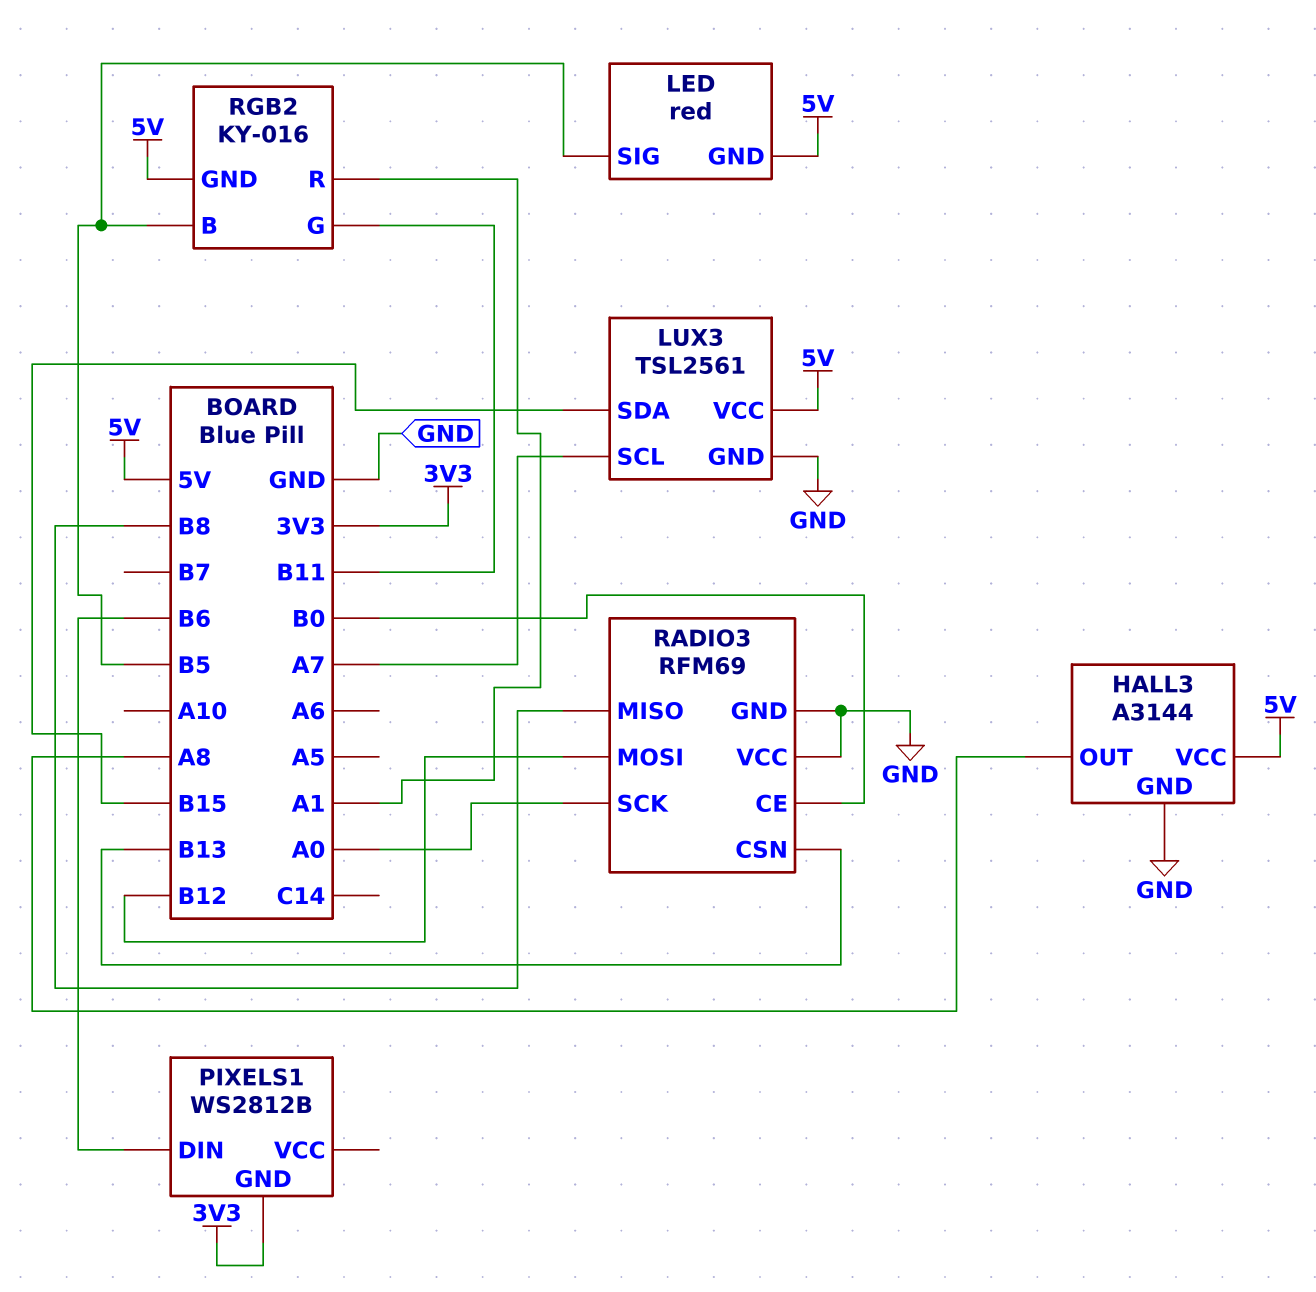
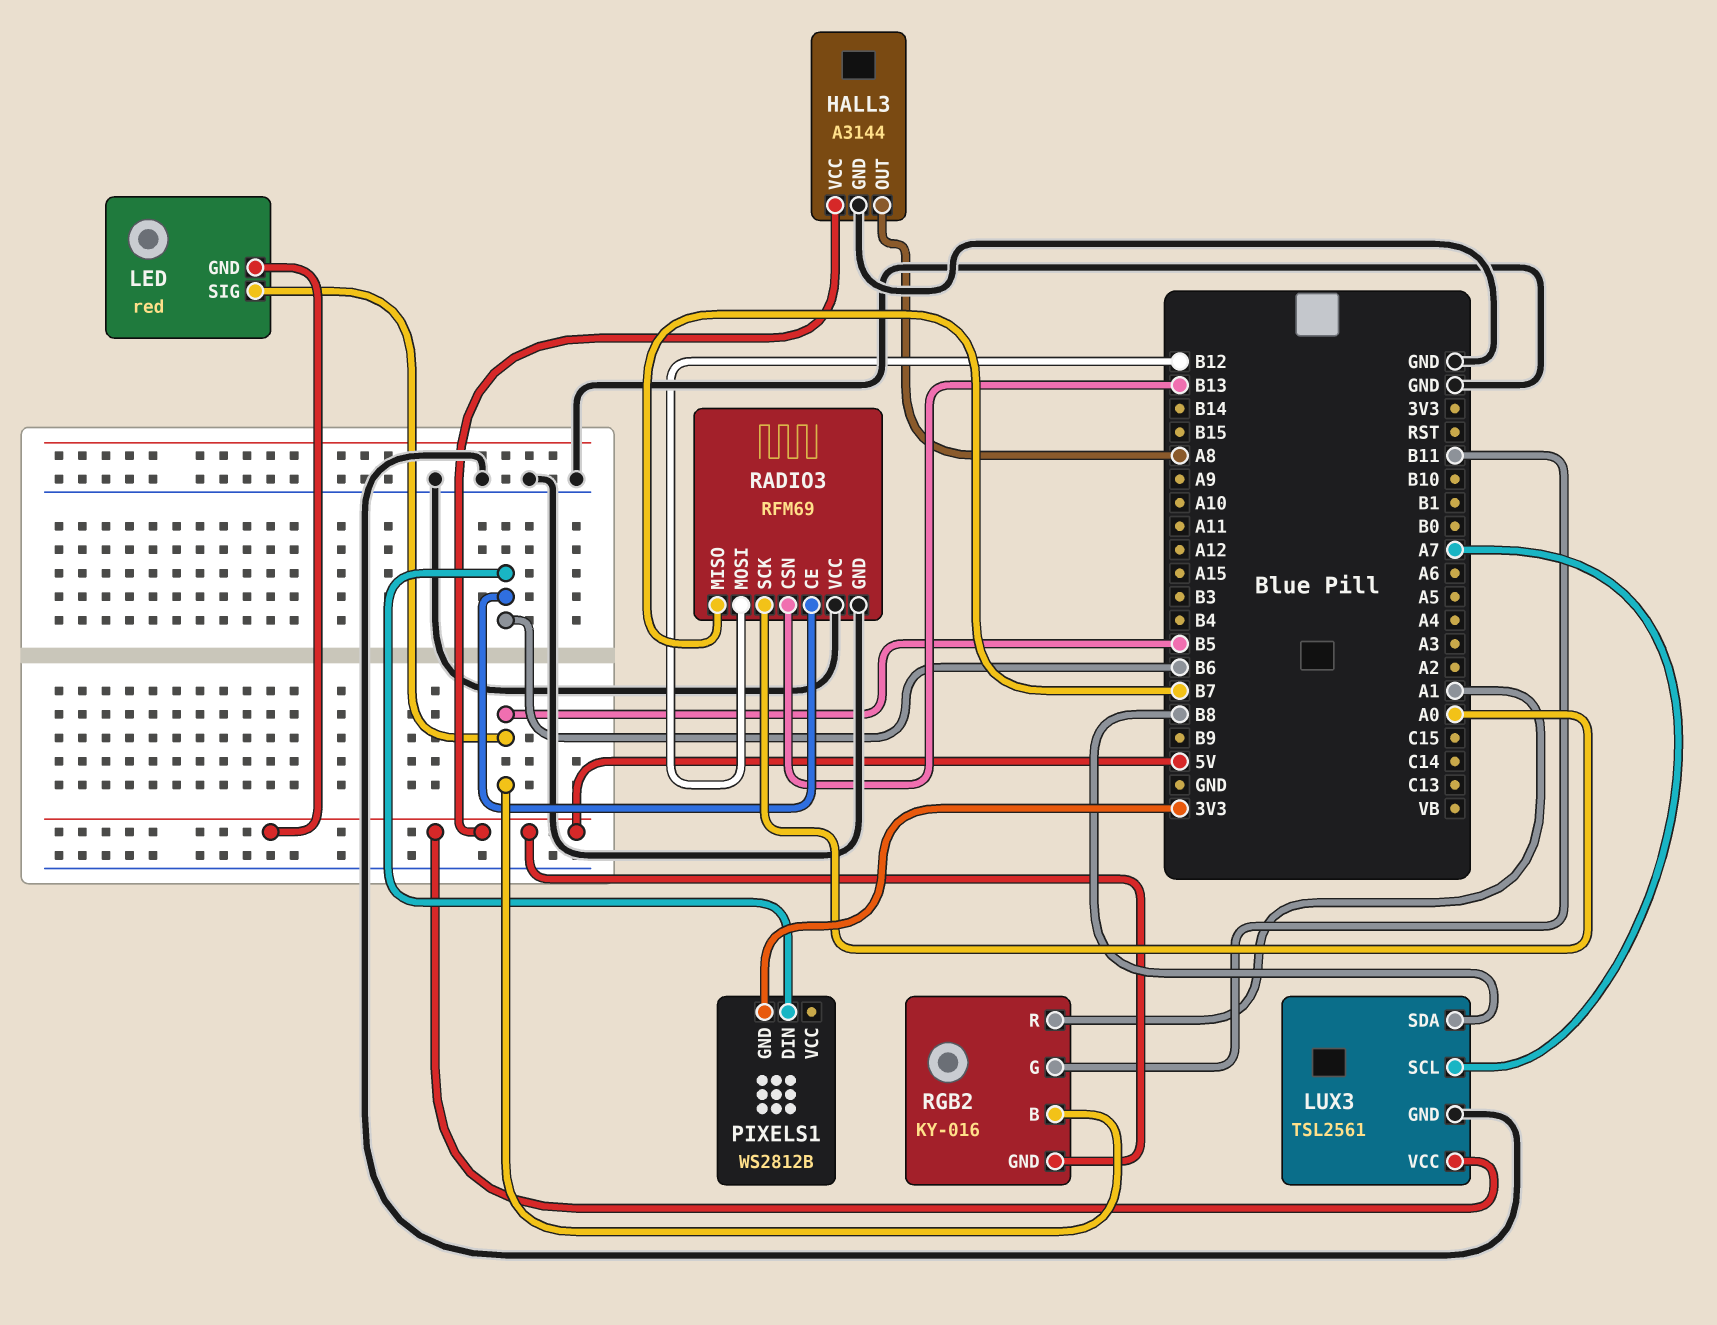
LUX3 pin SDA: B15 -> B8
RADIO3 pin CE: B0 -> B6
RADIO3 pin MISO: B8 -> B7

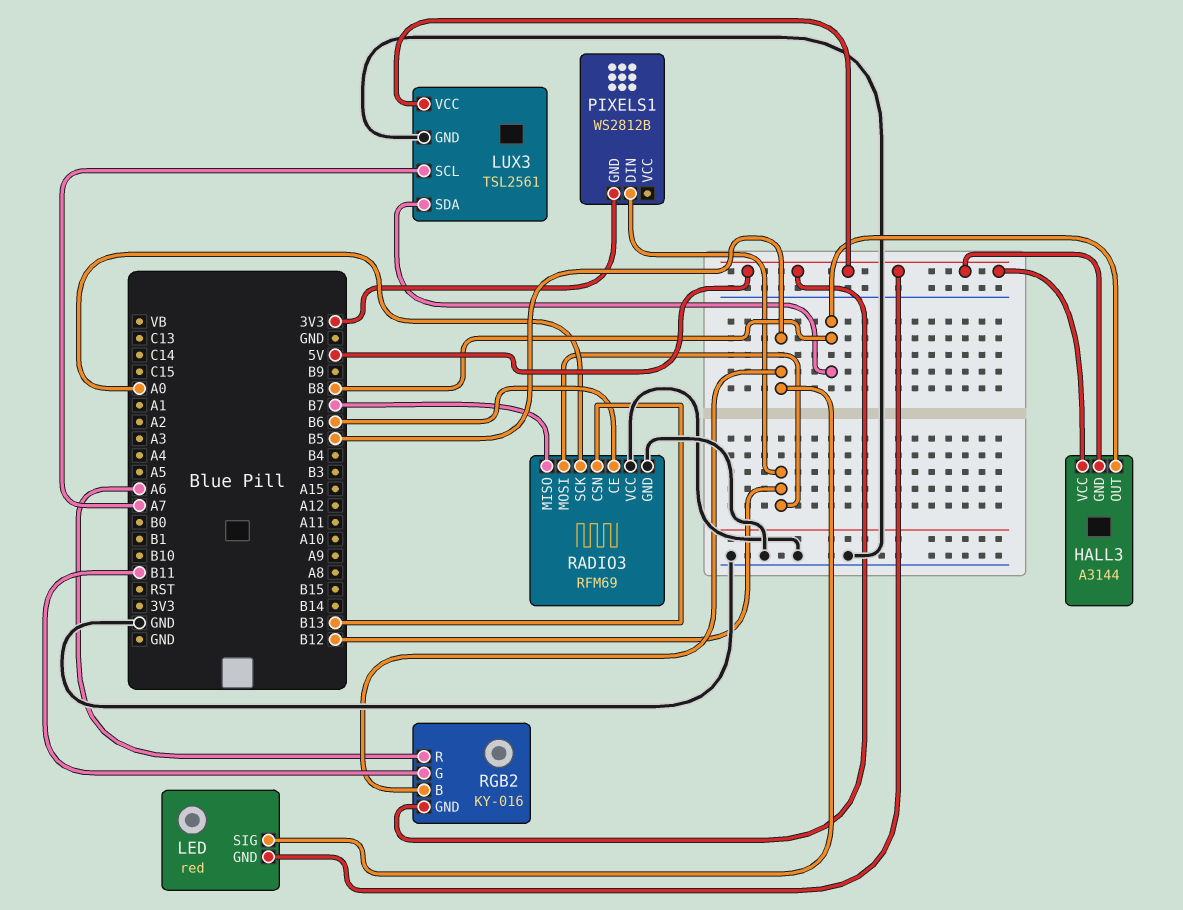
HALL3 pin GND: GND -> 5V
HALL3 pin OUT: A8 -> B8
PIXELS1 pin DIN: B6 -> B12
RGB2 pin R: A1 -> A6

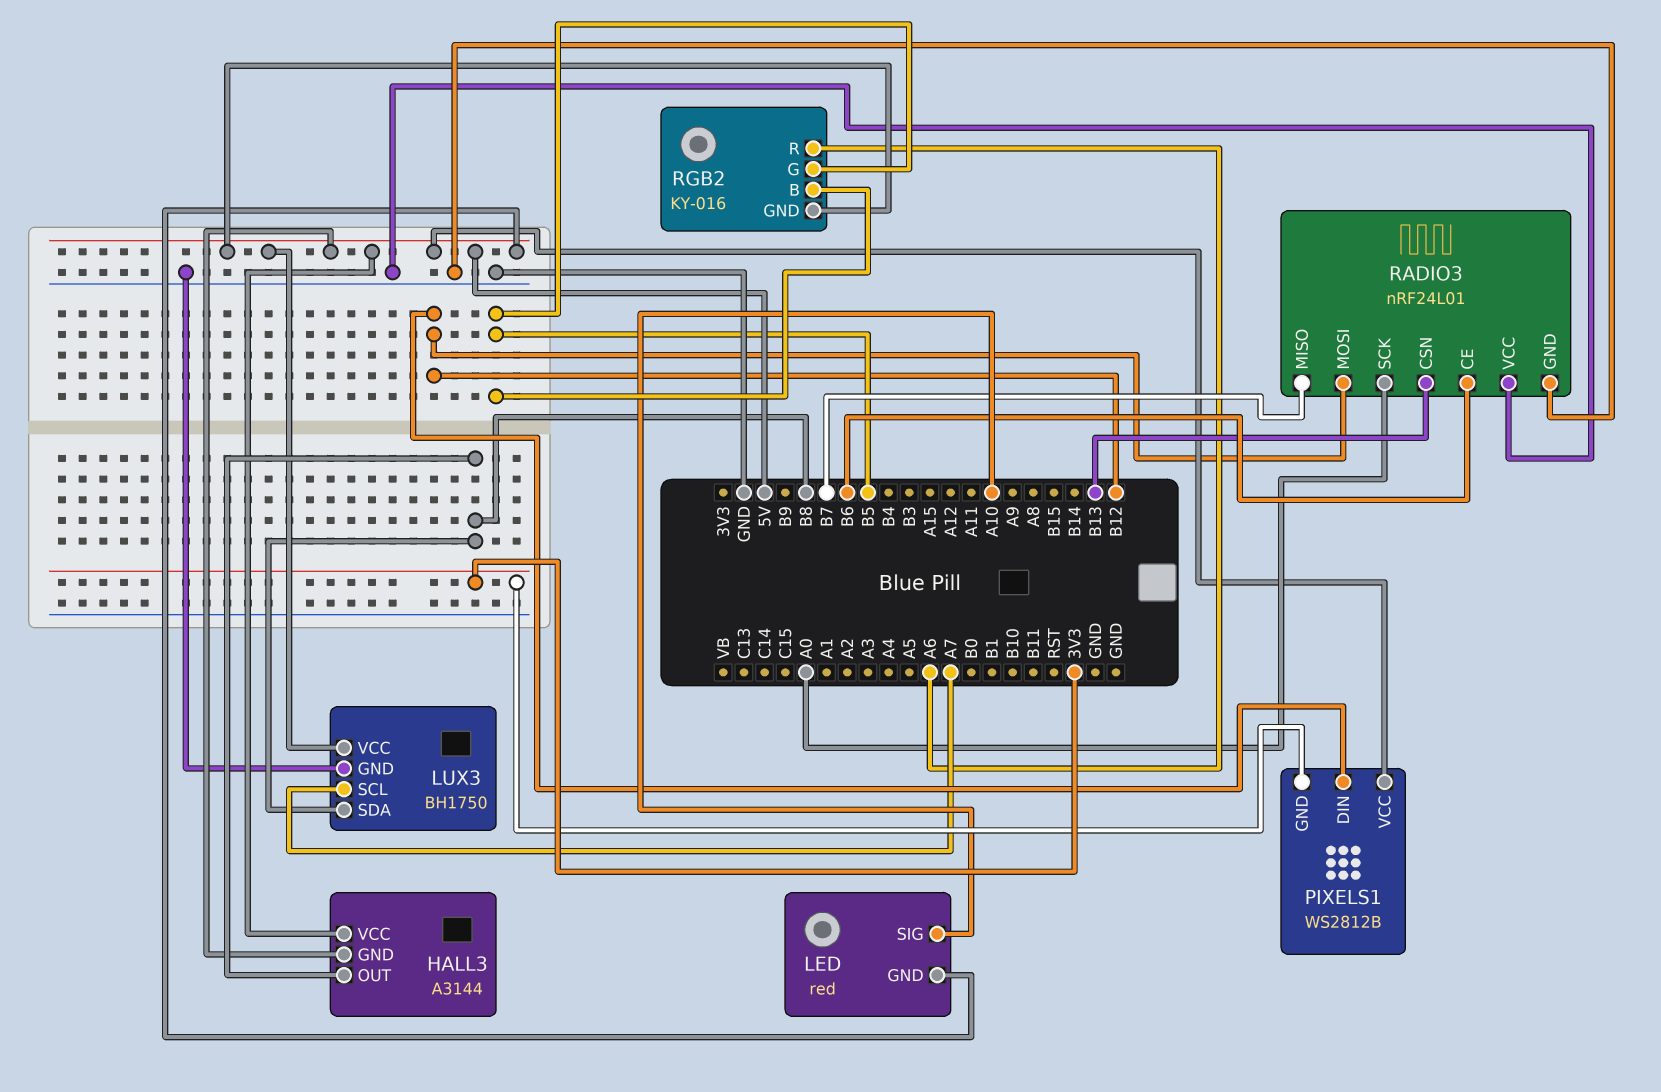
LED pin SIG: B5 -> A10
LUX3: TSL2561 -> BH1750
PIXELS1 pin VCC: none -> 5V
RADIO3: RFM69 -> nRF24L01
RGB2 pin G: B11 -> B5

